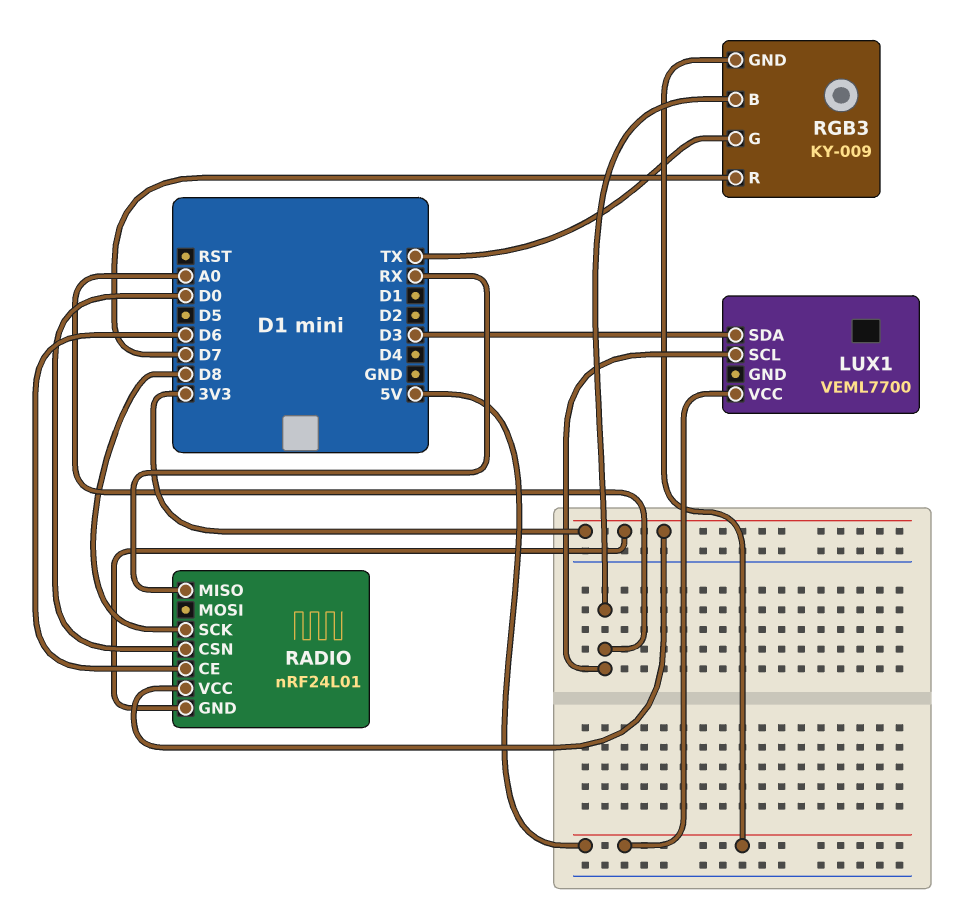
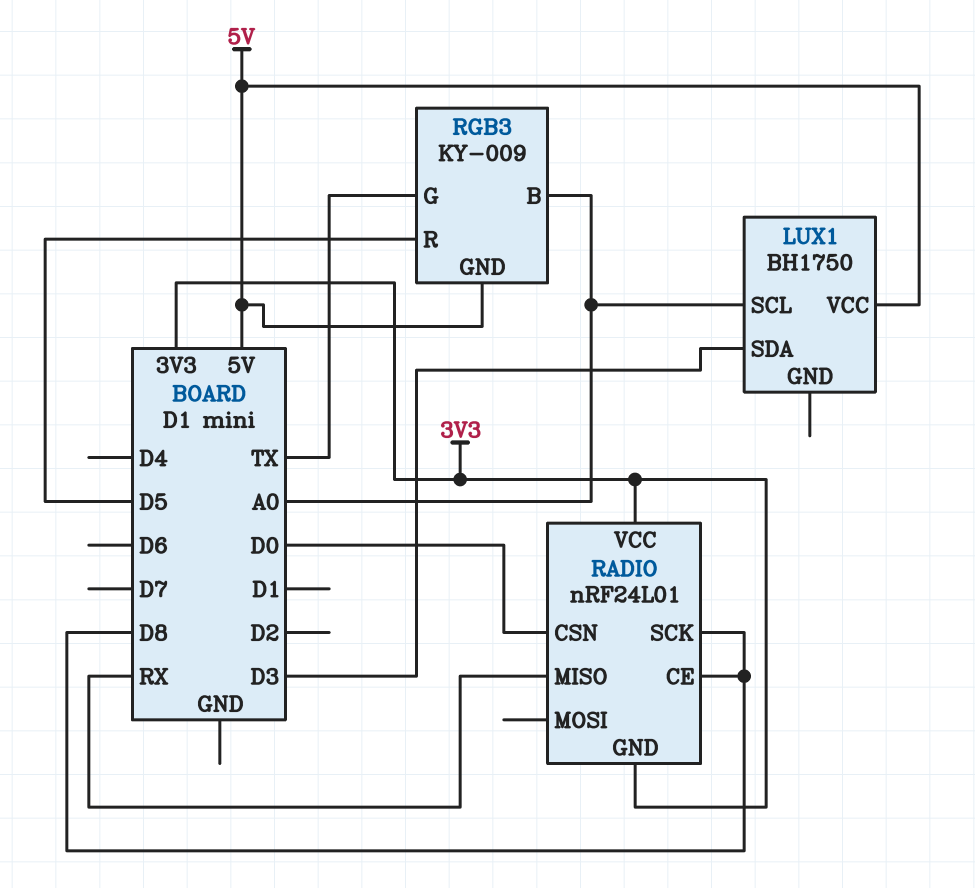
LUX1: VEML7700 -> BH1750
RADIO pin CE: D6 -> D8
RGB3 pin R: D7 -> D5

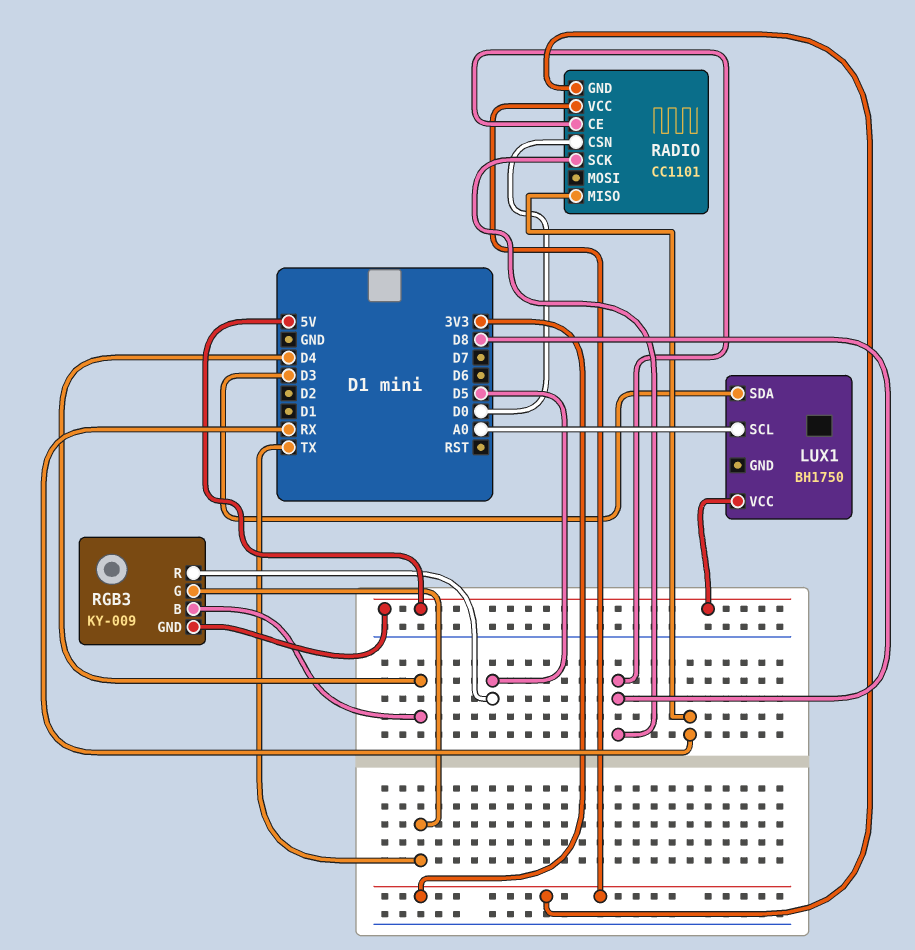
RADIO: nRF24L01 -> CC1101
RGB3 pin B: A0 -> D4

